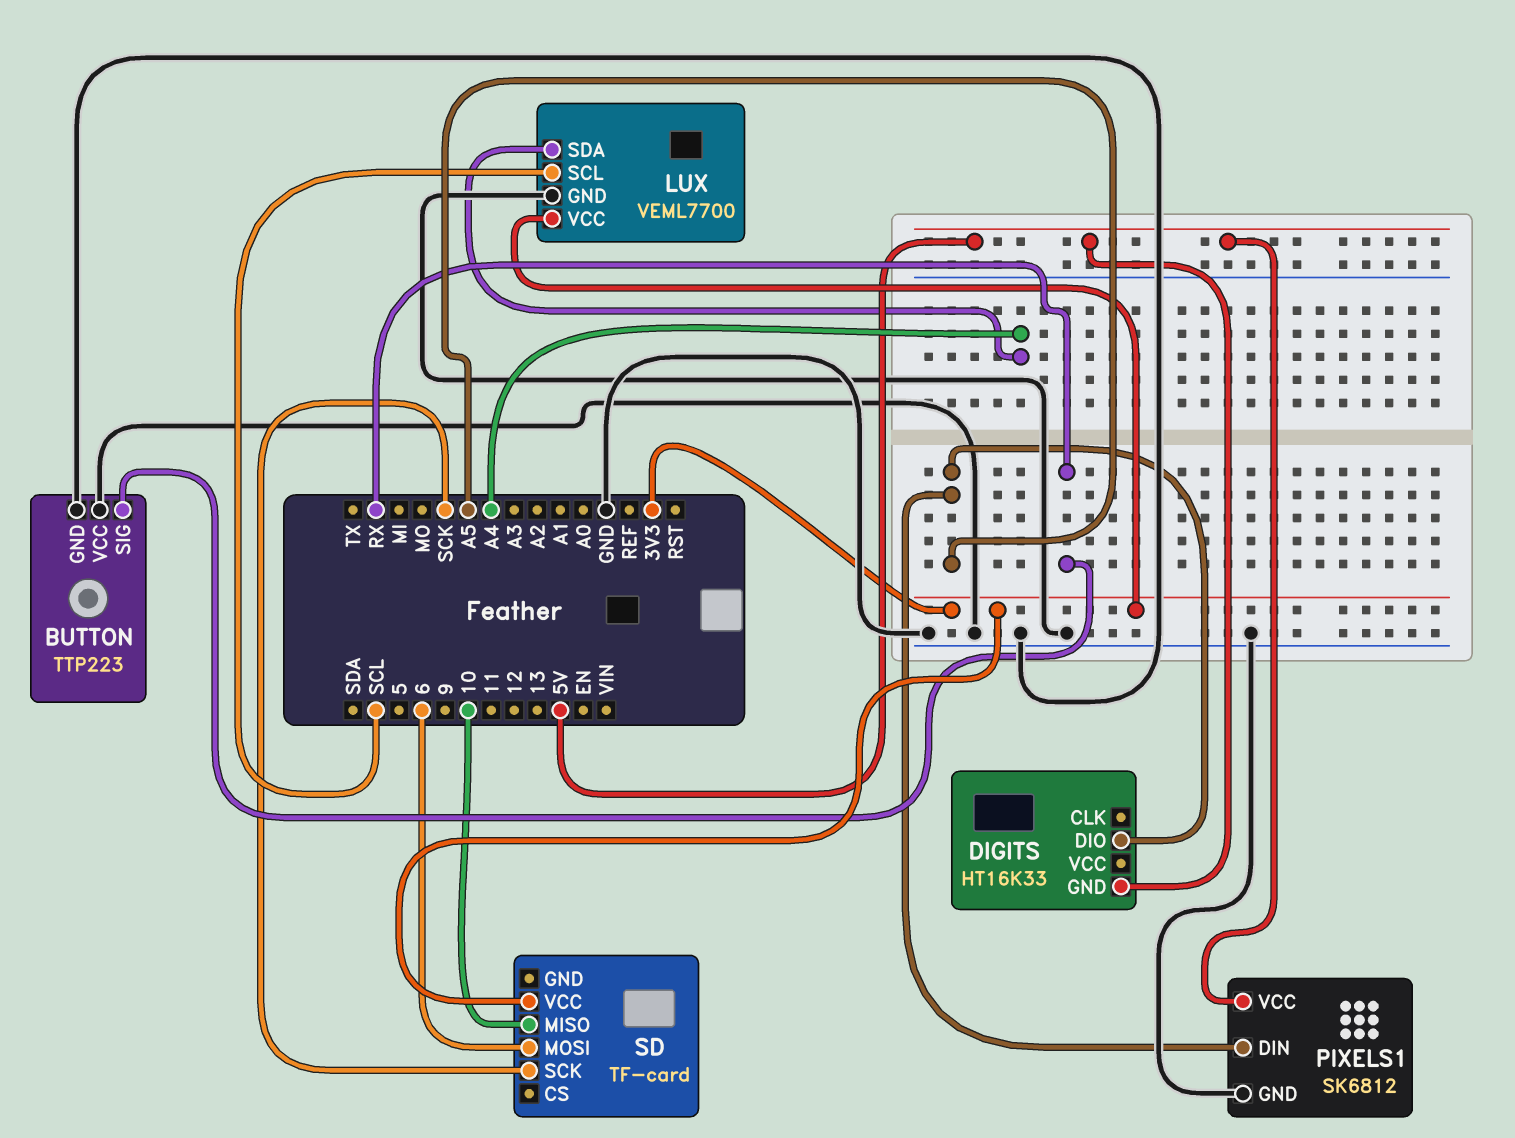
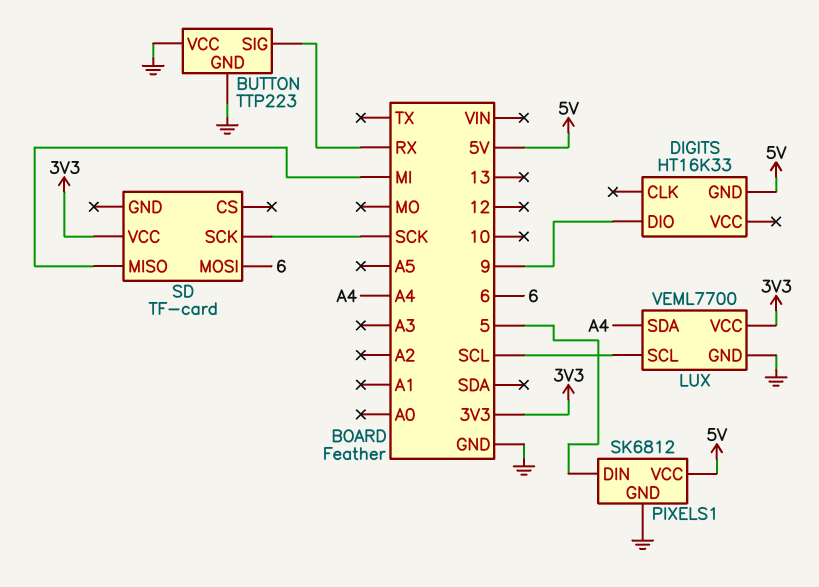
DIGITS pin DIO: A5 -> 9
PIXELS1 pin DIN: A5 -> 5
SD pin MISO: 10 -> MI

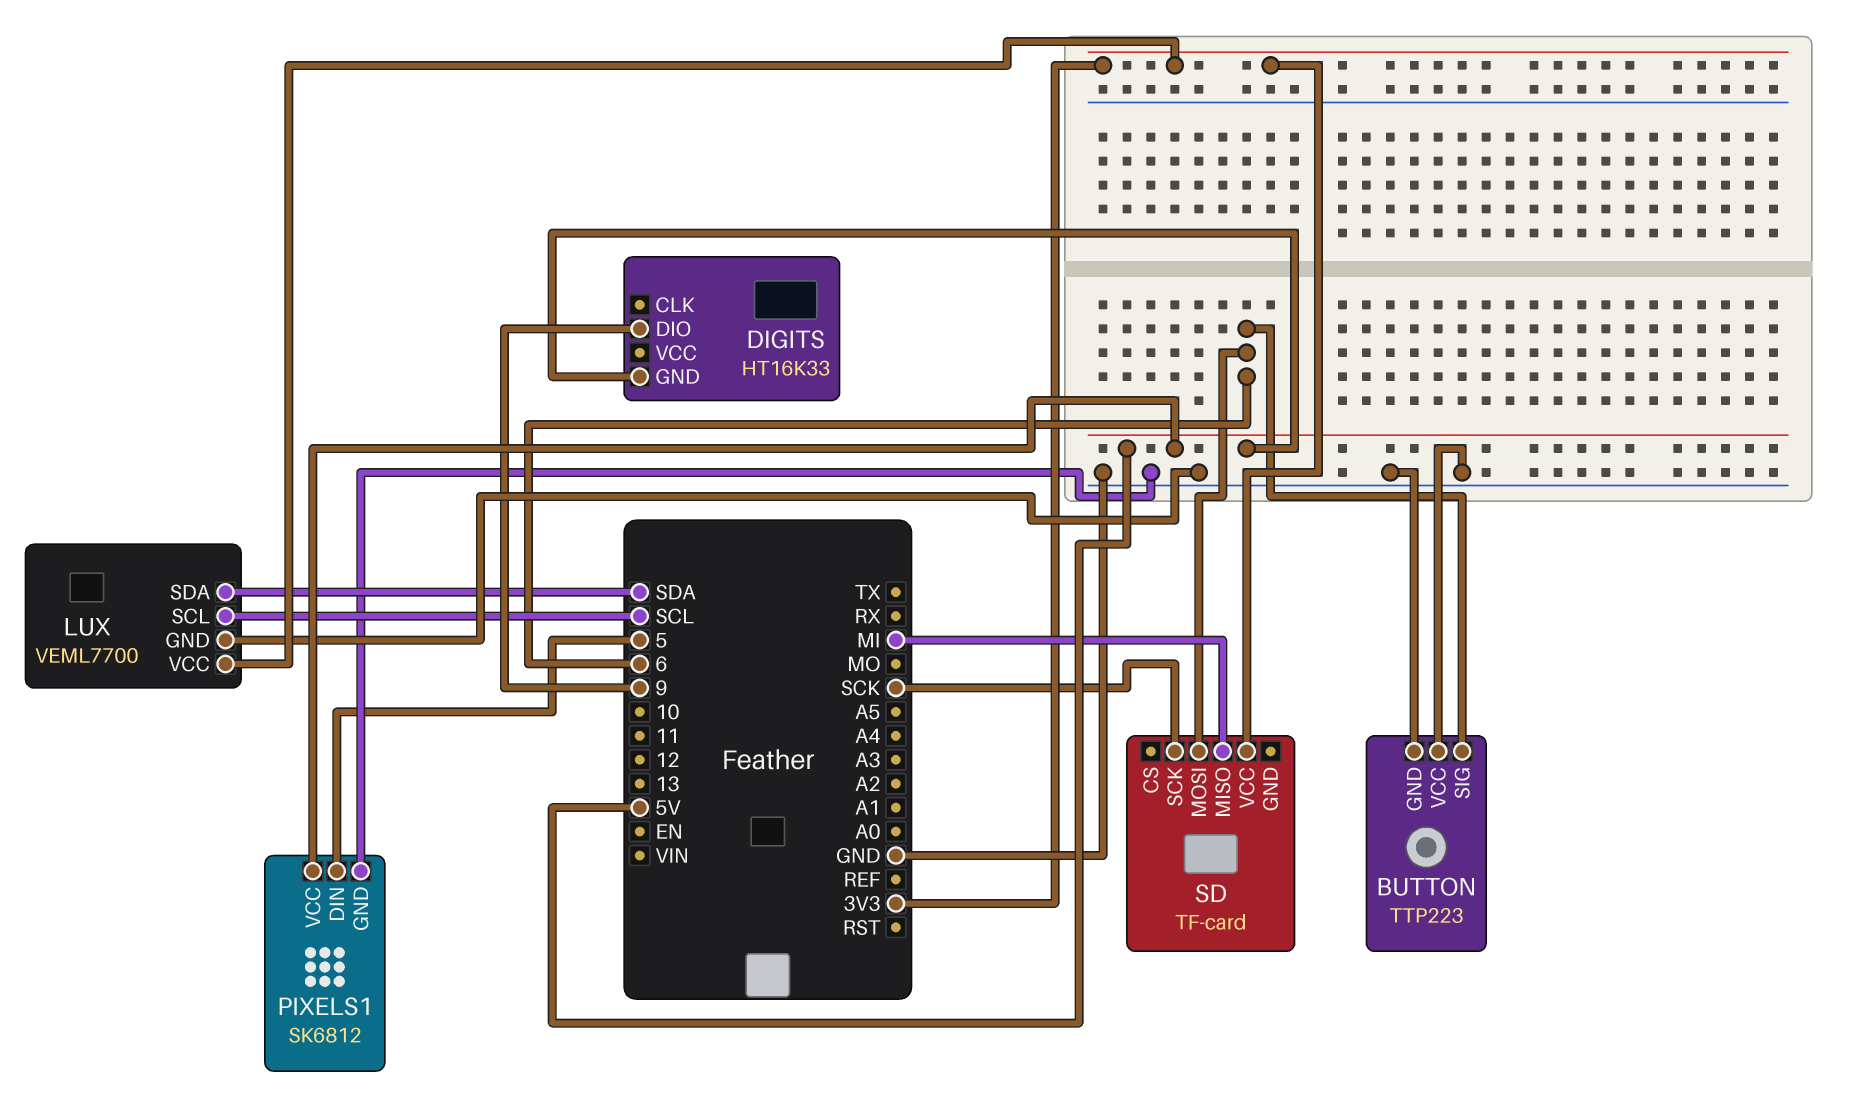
BUTTON pin SIG: RX -> 6
LUX pin SDA: A4 -> SDA

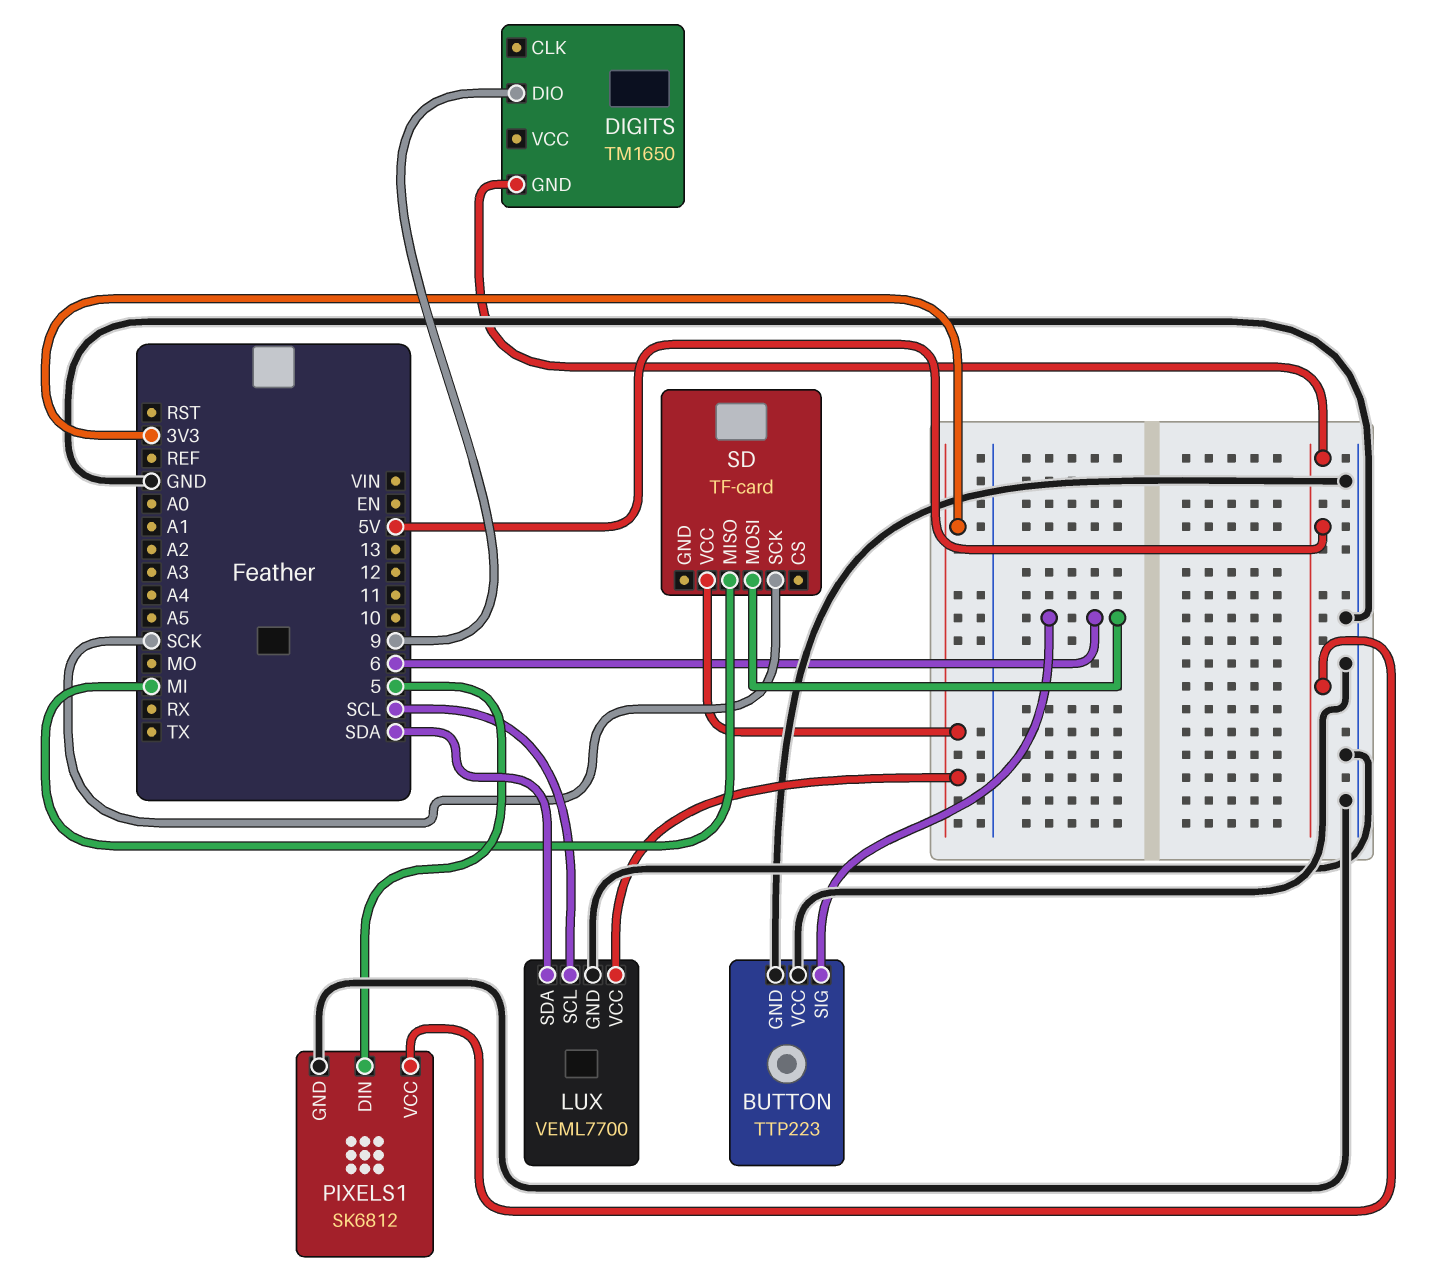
DIGITS: HT16K33 -> TM1650

